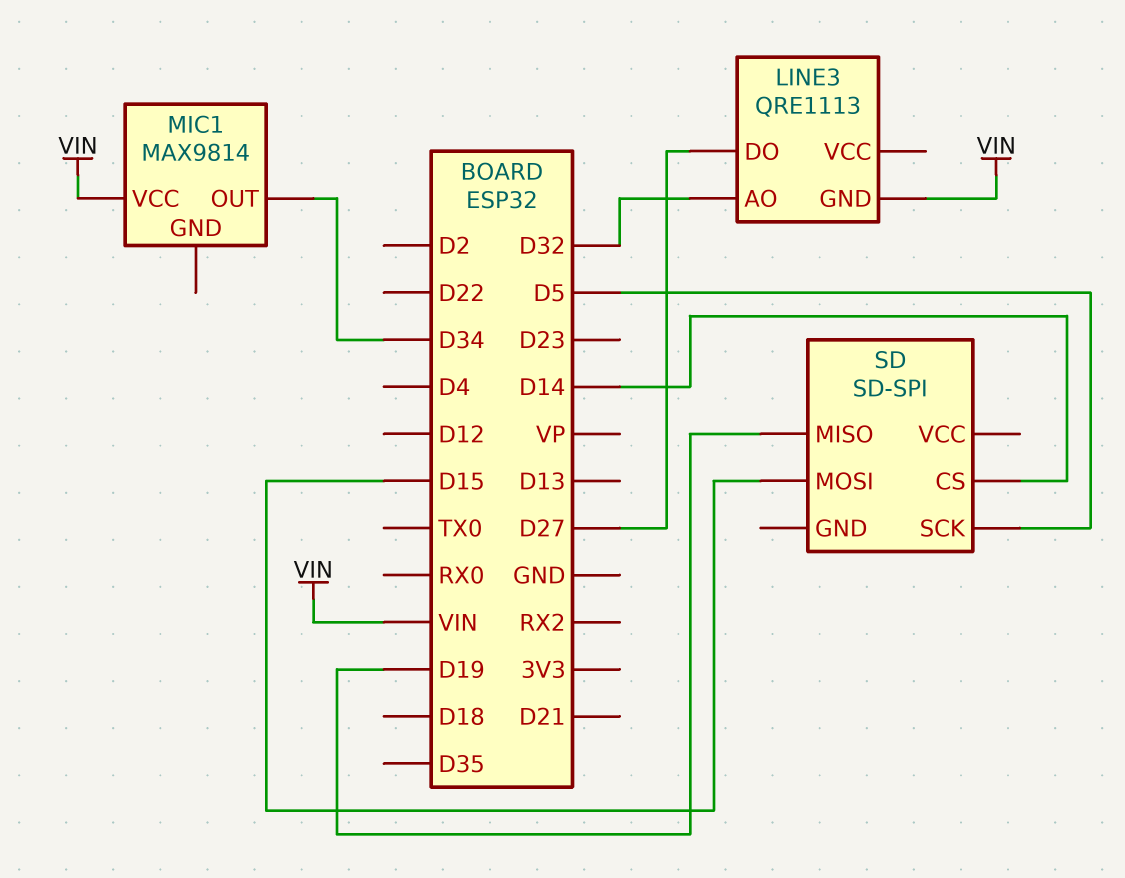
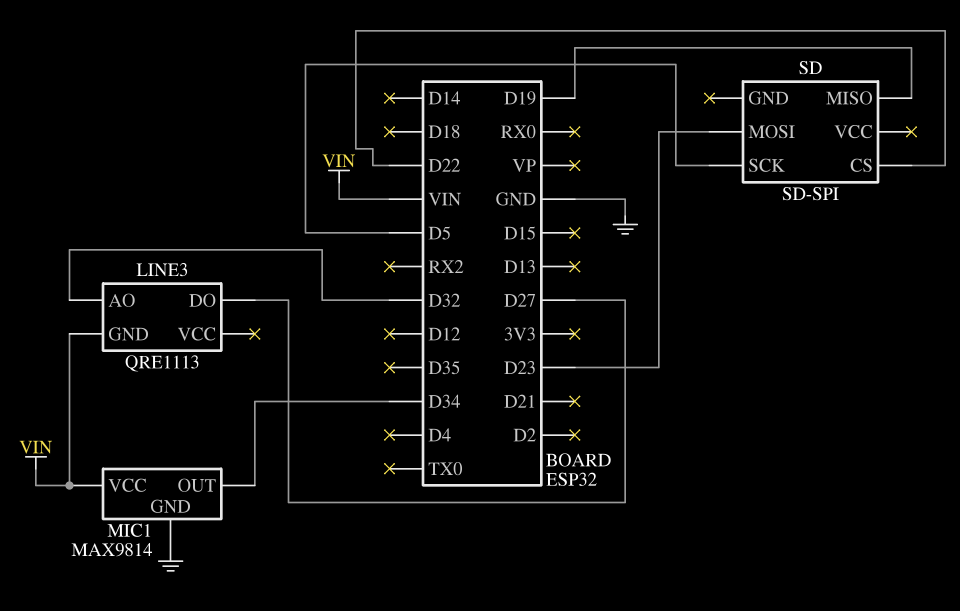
MIC1 pin GND: none -> GND
SD pin CS: D14 -> D22
SD pin MOSI: D15 -> D23

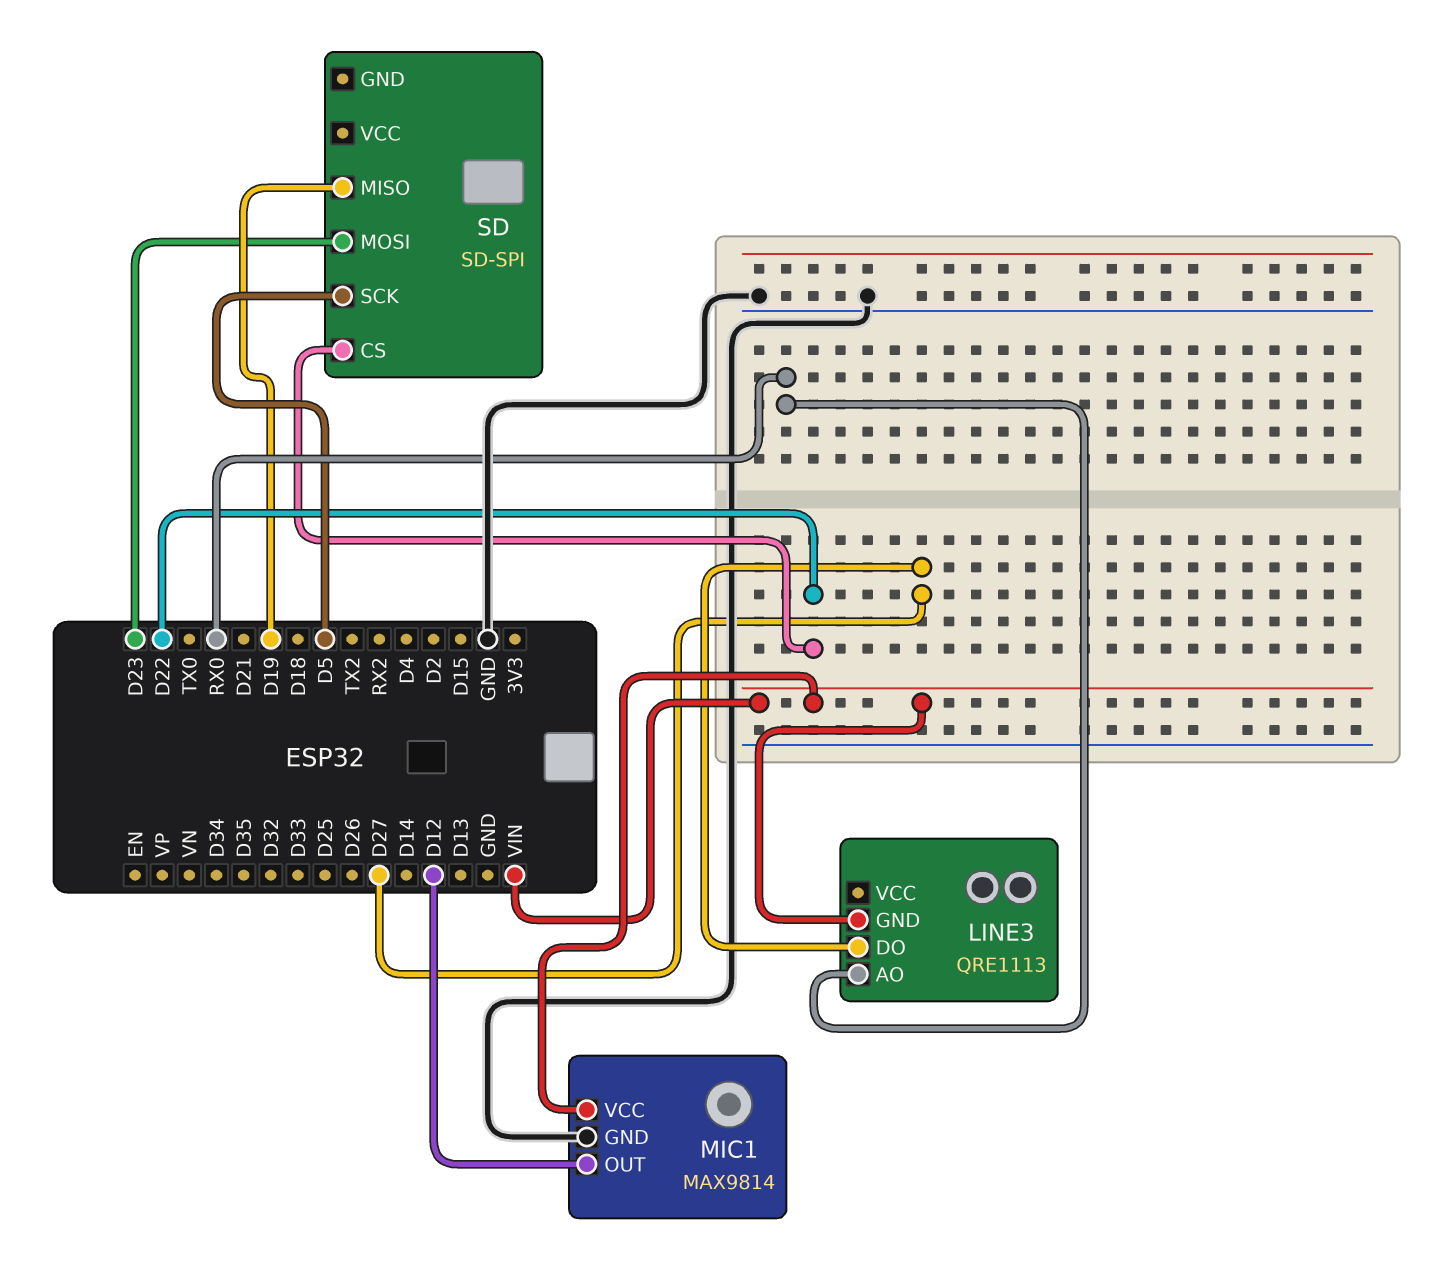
LINE3 pin AO: D32 -> RX0
MIC1 pin OUT: D34 -> D12

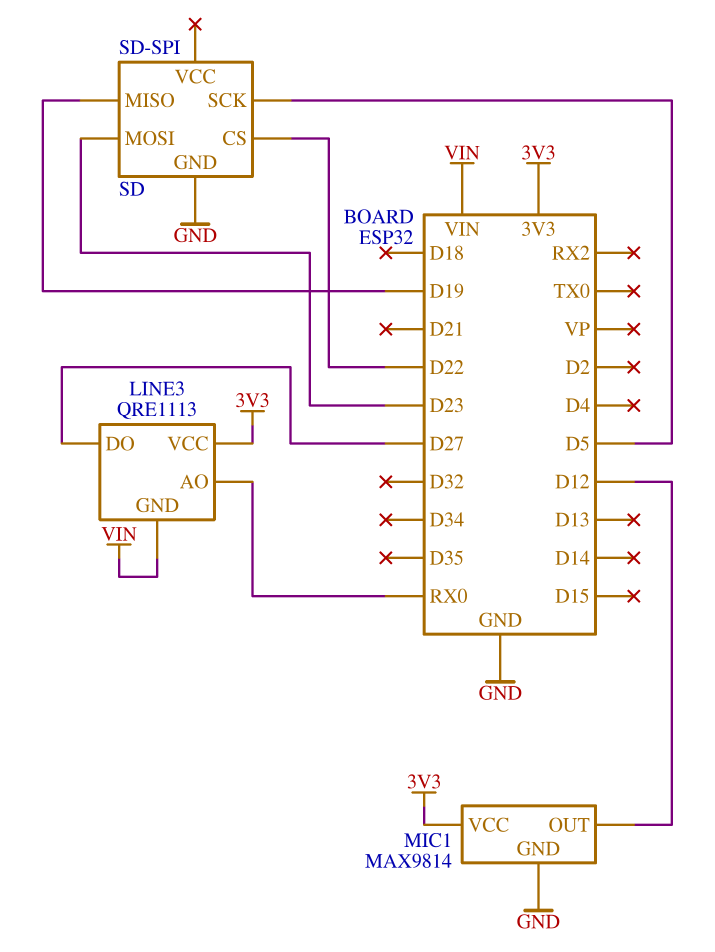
LINE3 pin VCC: none -> 3V3
MIC1 pin VCC: VIN -> 3V3
SD pin GND: none -> GND

